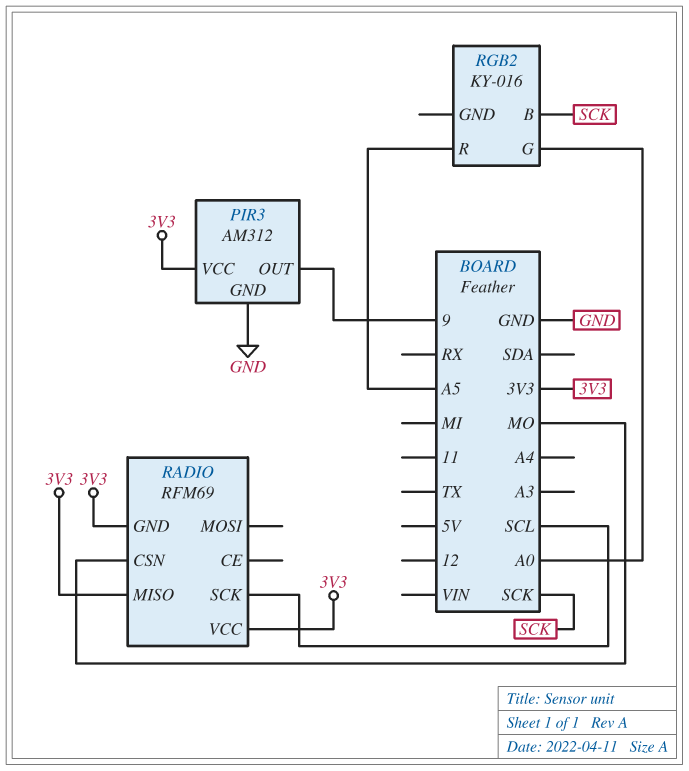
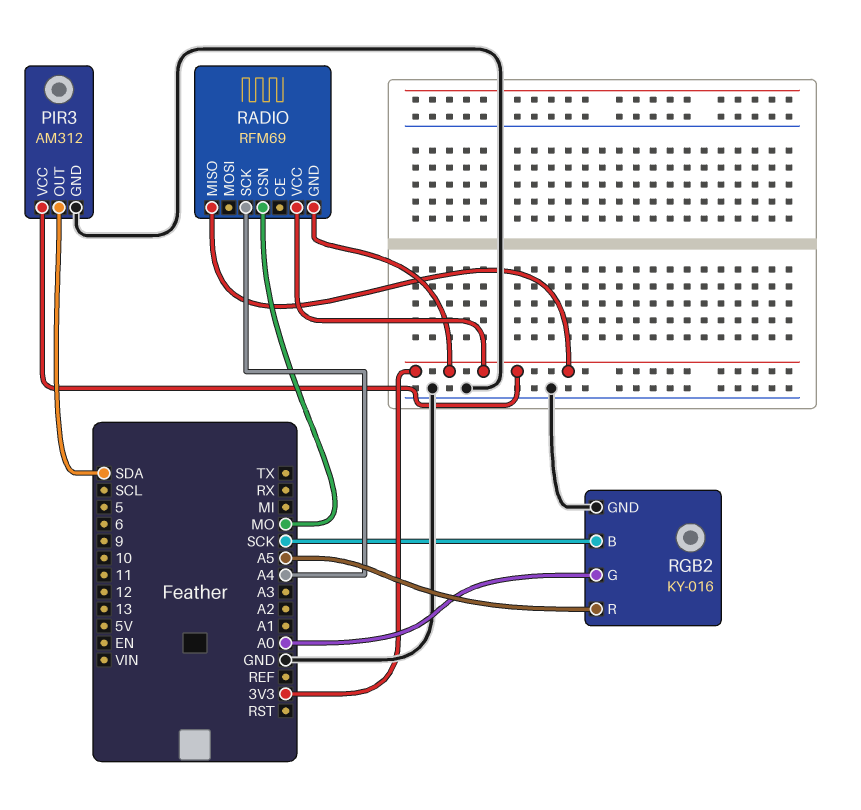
PIR3 pin OUT: 9 -> SDA
RADIO pin SCK: SCL -> A4
RGB2 pin GND: none -> GND

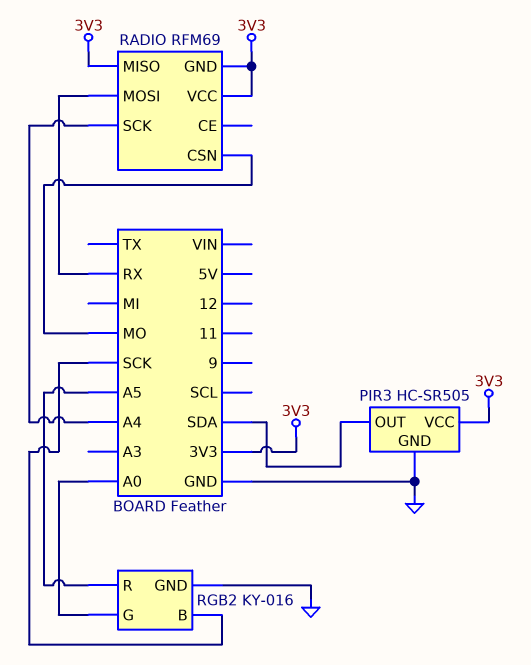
PIR3: AM312 -> HC-SR505
RADIO pin MOSI: none -> RX

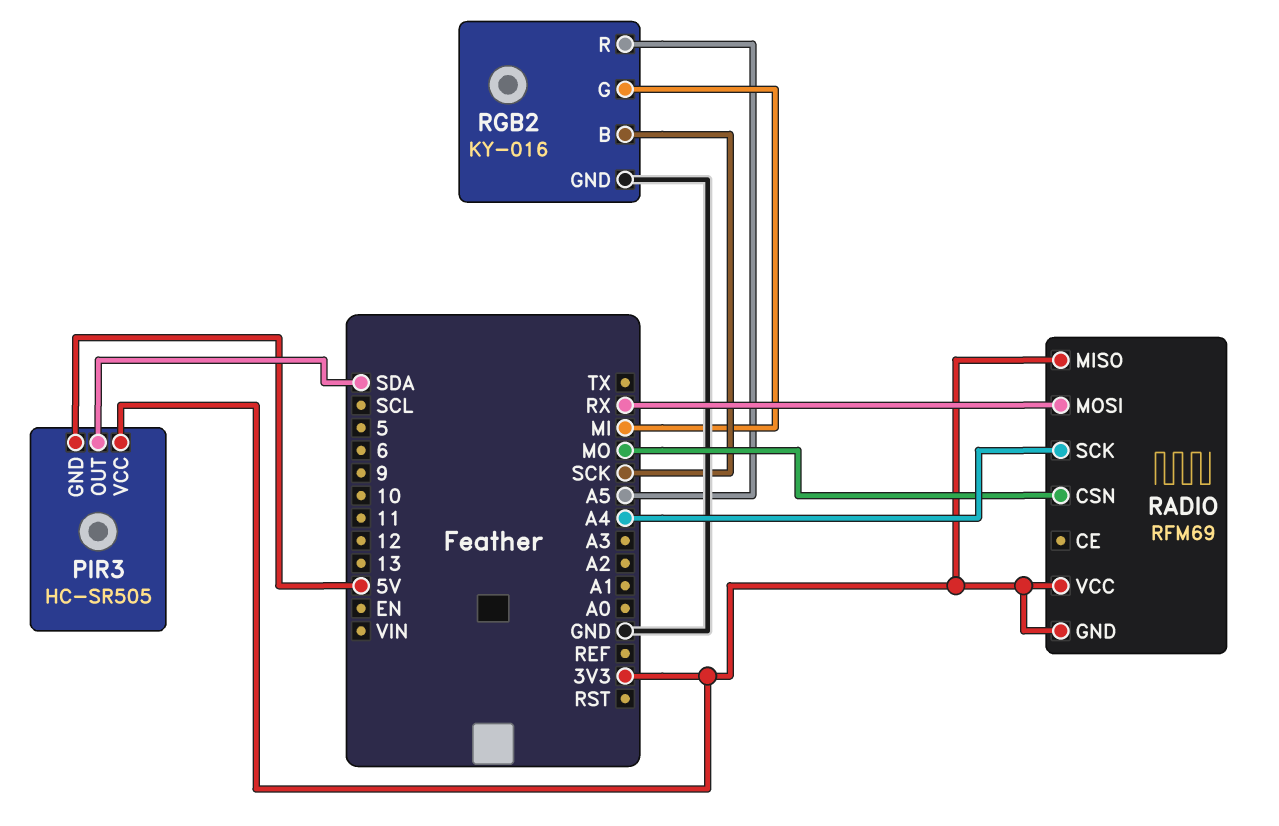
PIR3 pin GND: GND -> 5V
RGB2 pin G: A0 -> MI

